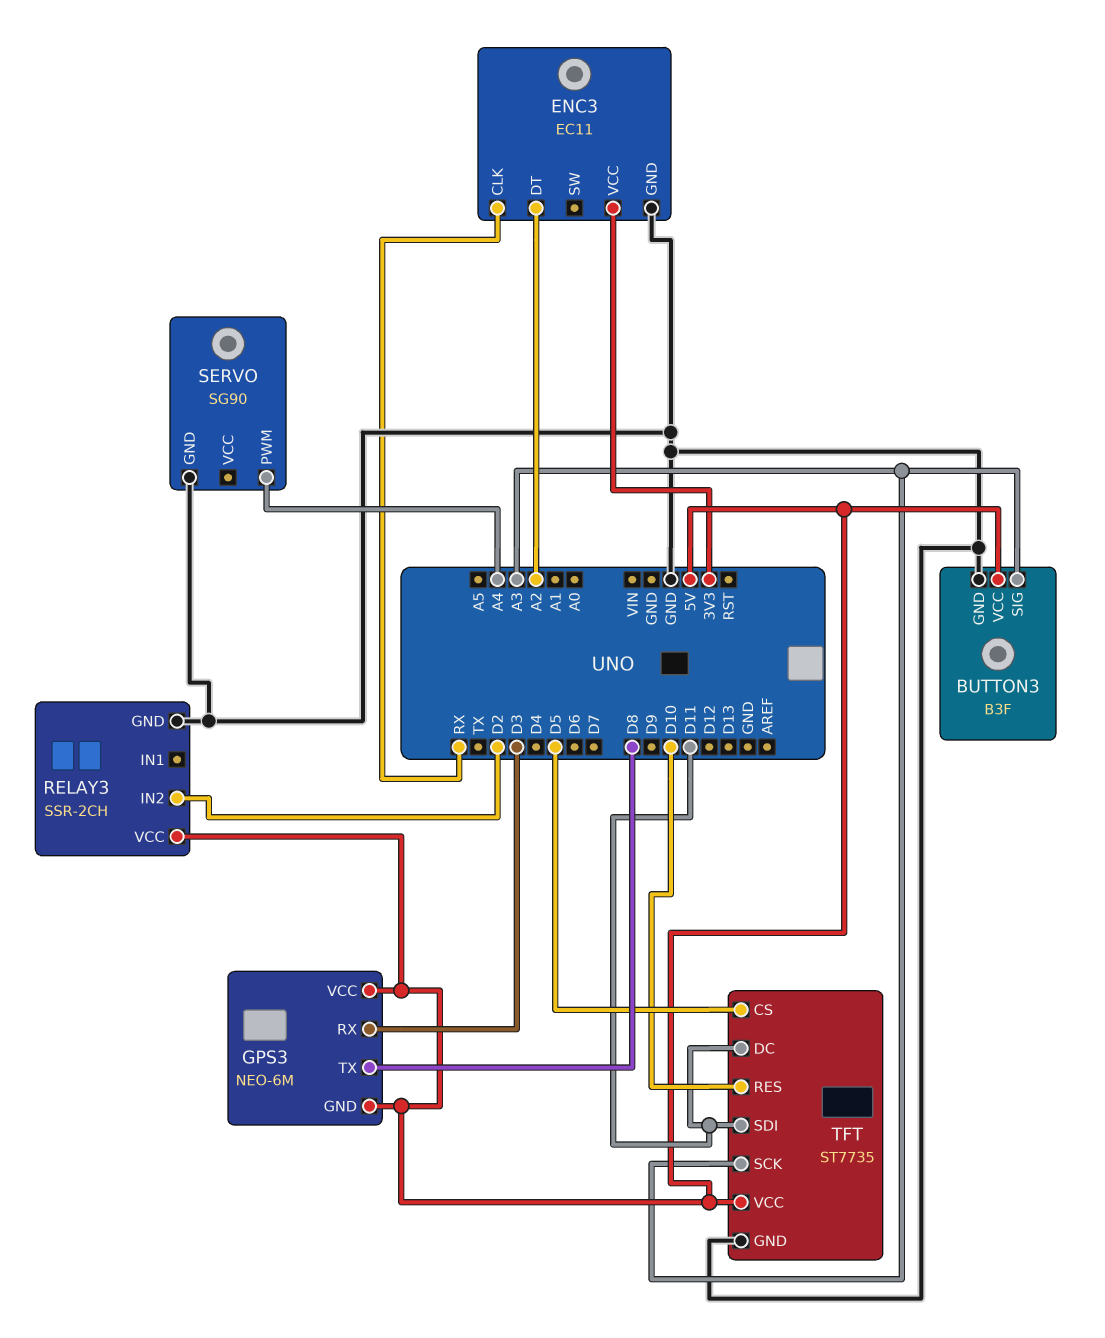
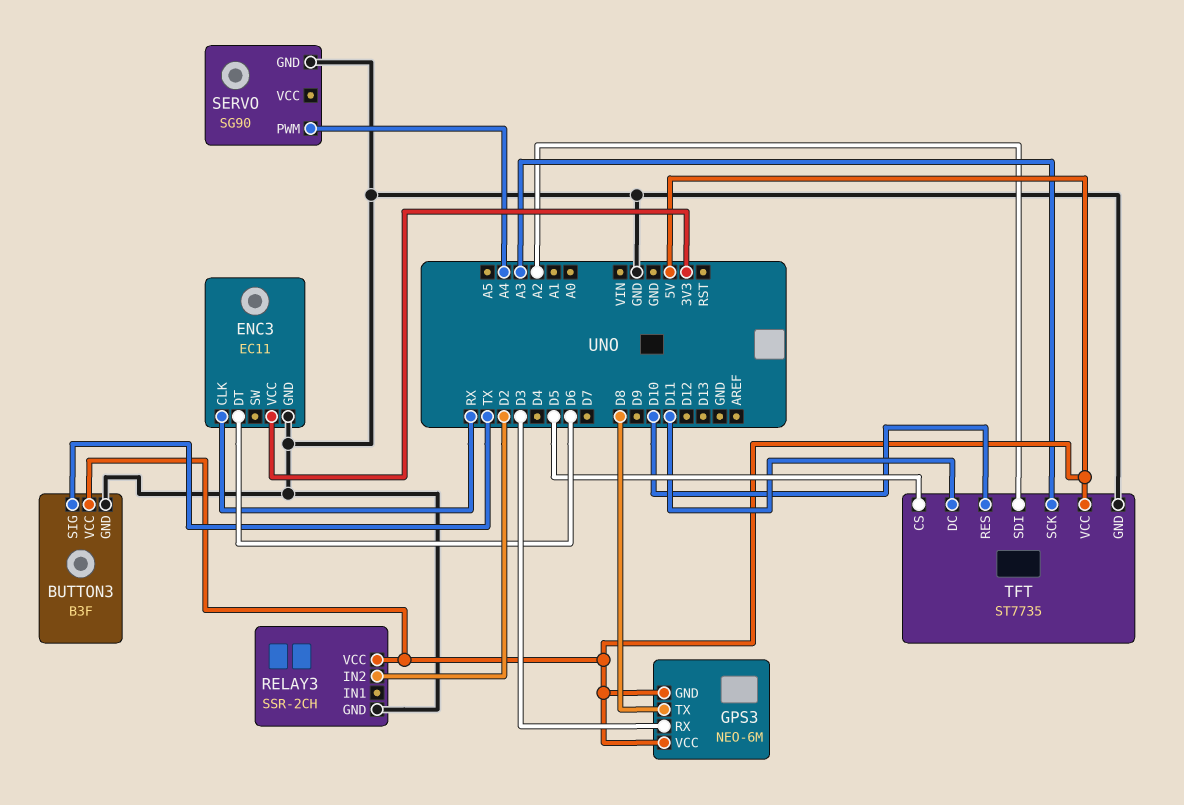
BUTTON3 pin SIG: A3 -> TX
ENC3 pin DT: A2 -> D6
TFT pin SDI: D11 -> A2

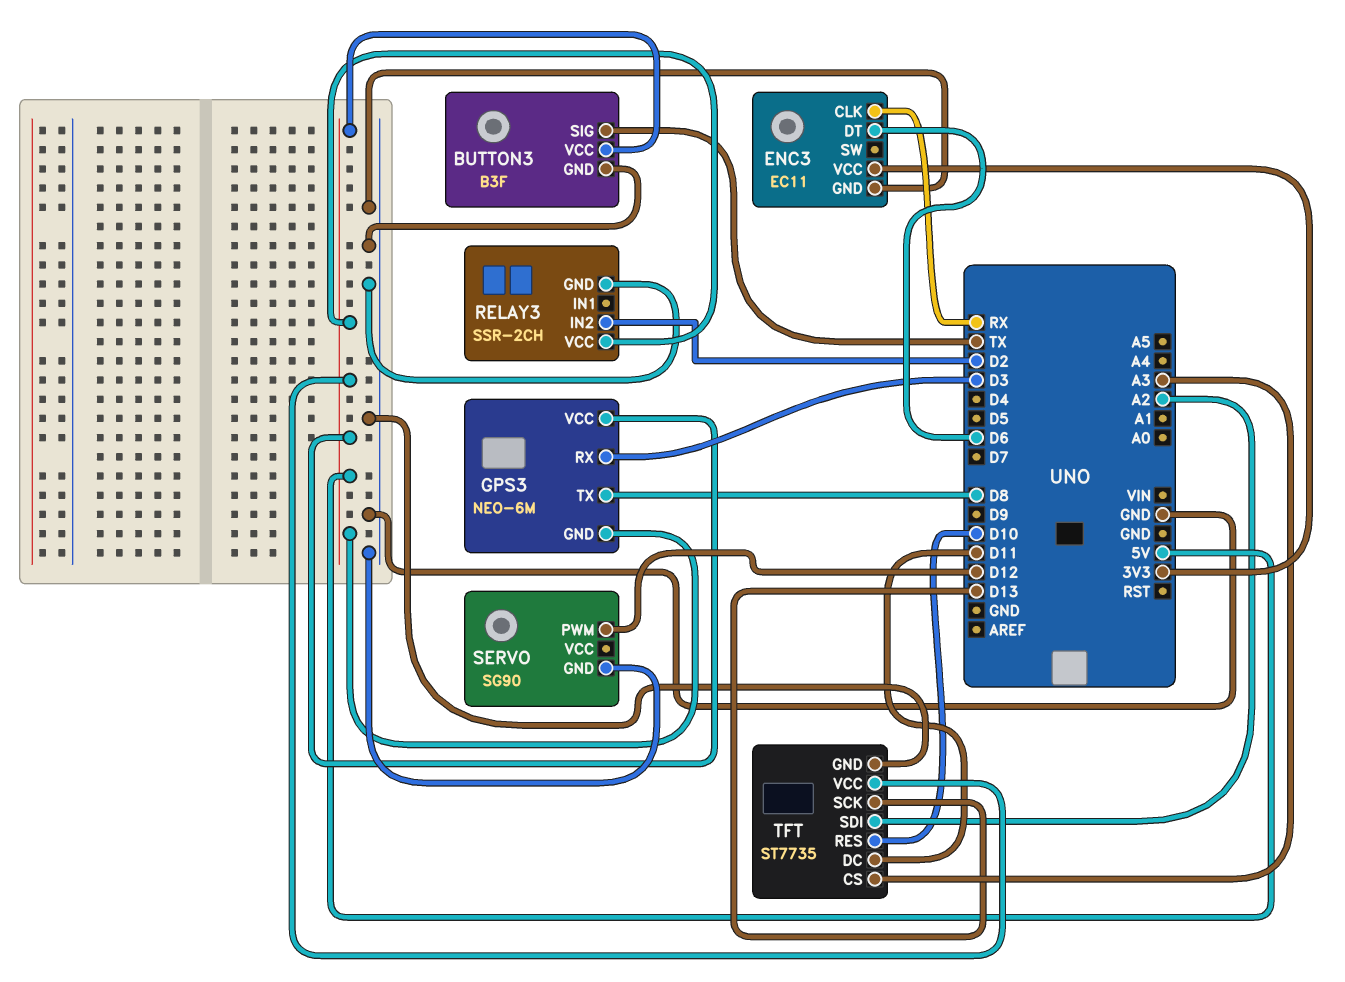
SERVO pin PWM: A4 -> D12
TFT pin CS: D5 -> A3
TFT pin SCK: A3 -> D13

